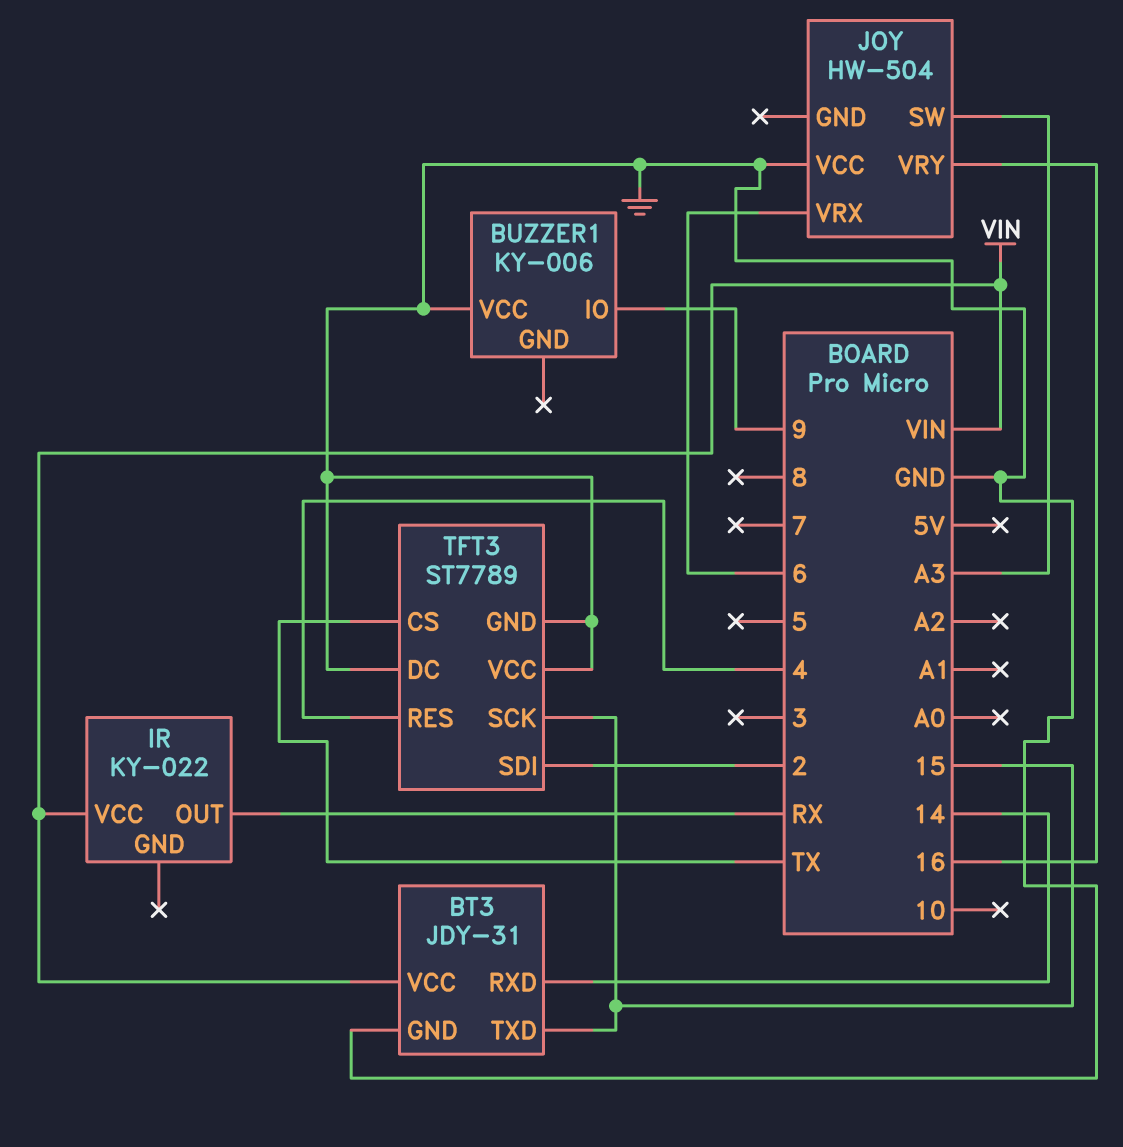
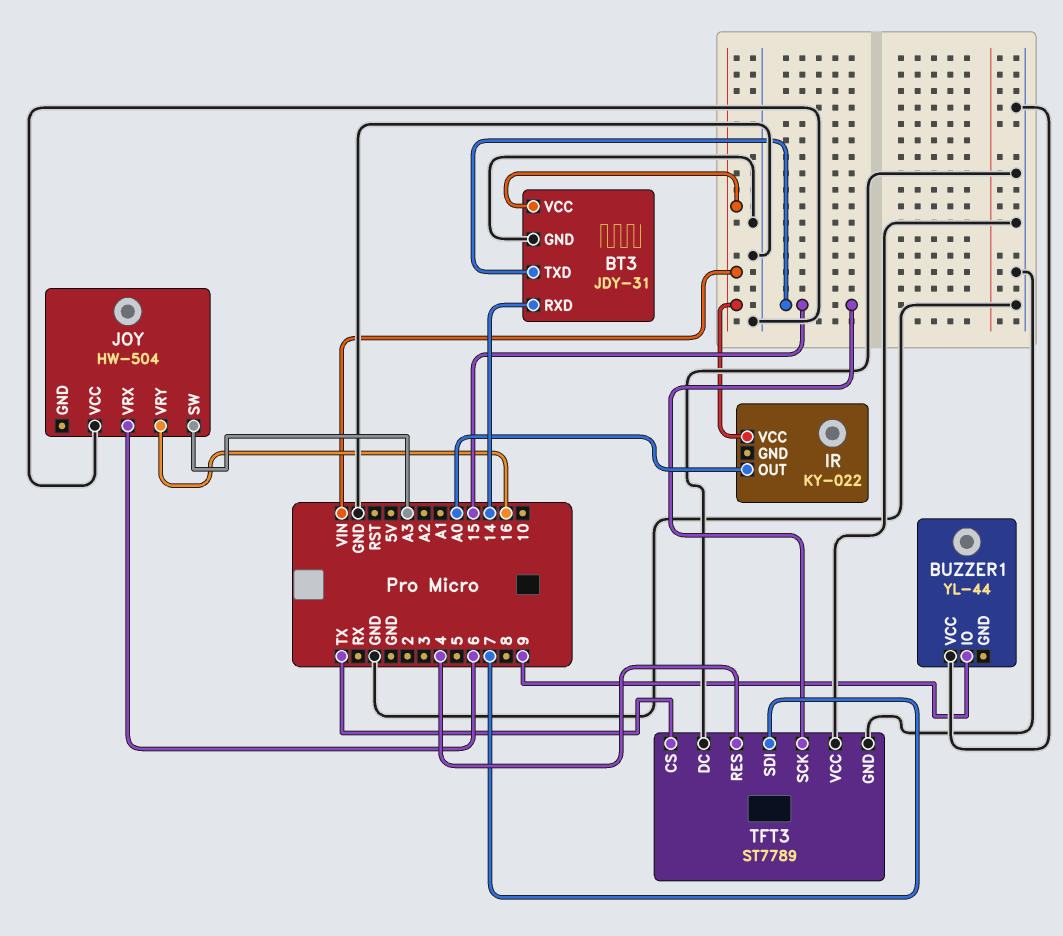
BUZZER1: KY-006 -> YL-44
IR pin OUT: RX -> A0
TFT3 pin SDI: 2 -> 7

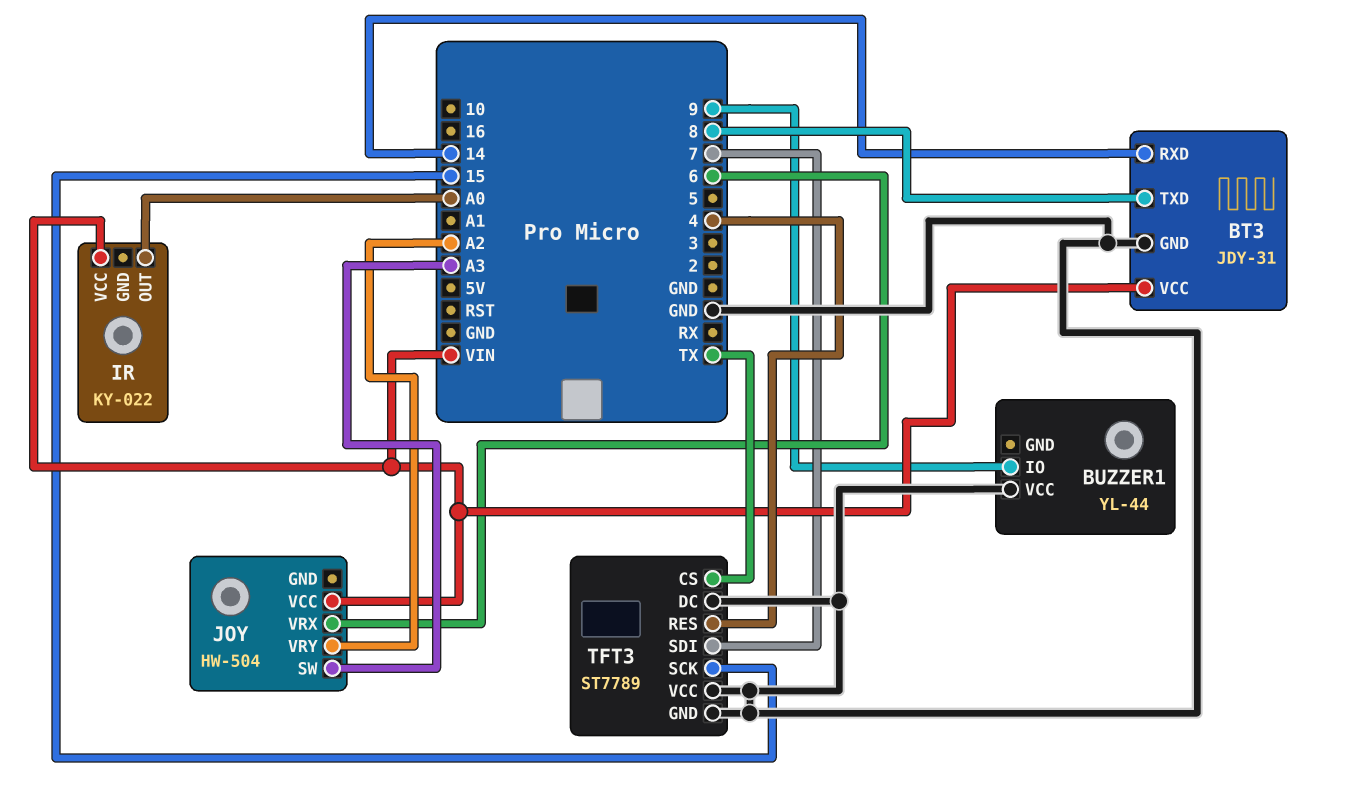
BT3 pin TXD: 15 -> 8
JOY pin VCC: GND -> VIN
JOY pin VRY: 16 -> A2

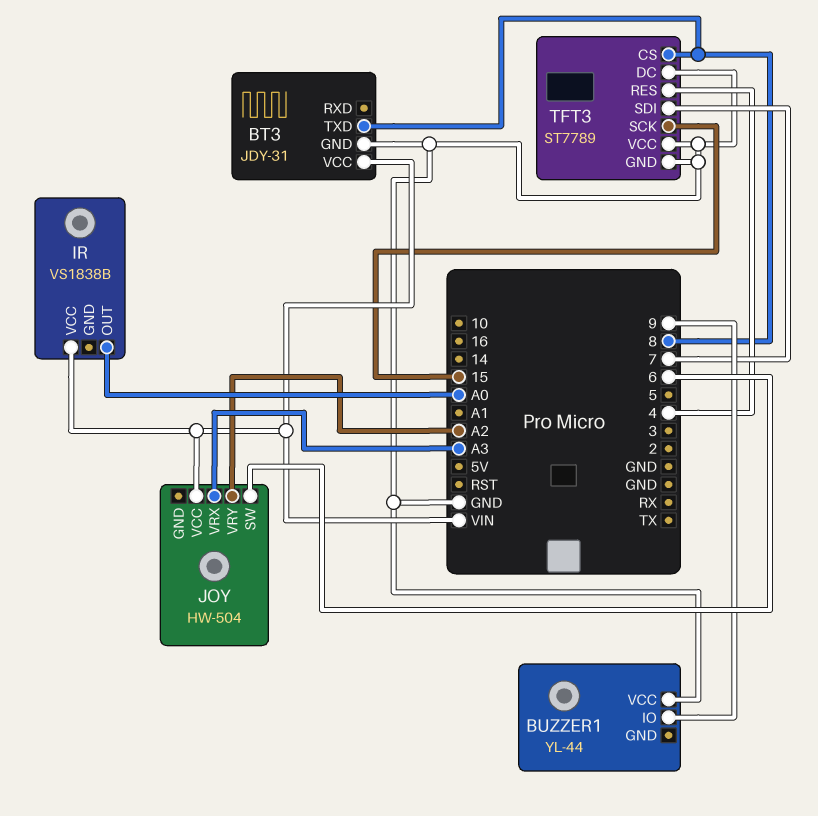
BT3 pin RXD: 14 -> none
IR: KY-022 -> VS1838B
JOY pin SW: A3 -> 6
JOY pin VRX: 6 -> A3
TFT3 pin CS: TX -> 8

